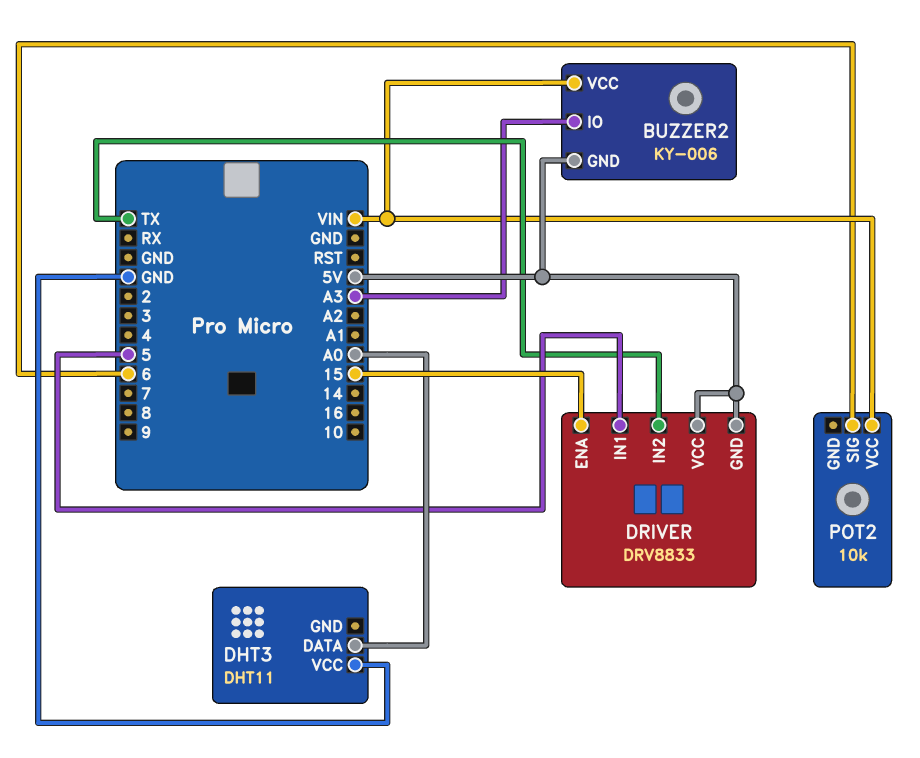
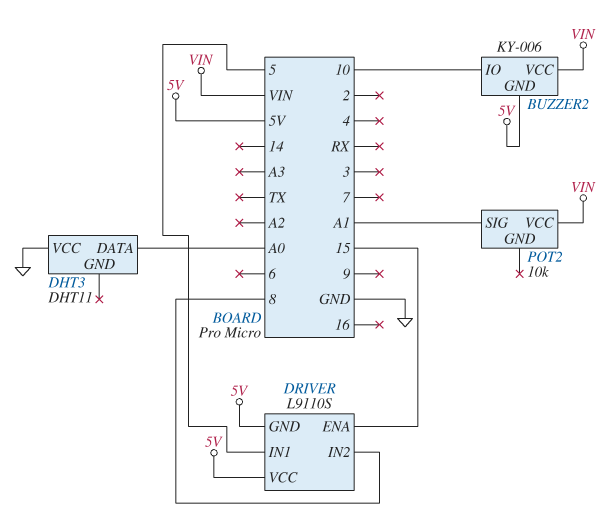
BUZZER2 pin IO: A3 -> 10
DRIVER: DRV8833 -> L9110S
DRIVER pin IN2: TX -> 8
POT2 pin SIG: 6 -> A1

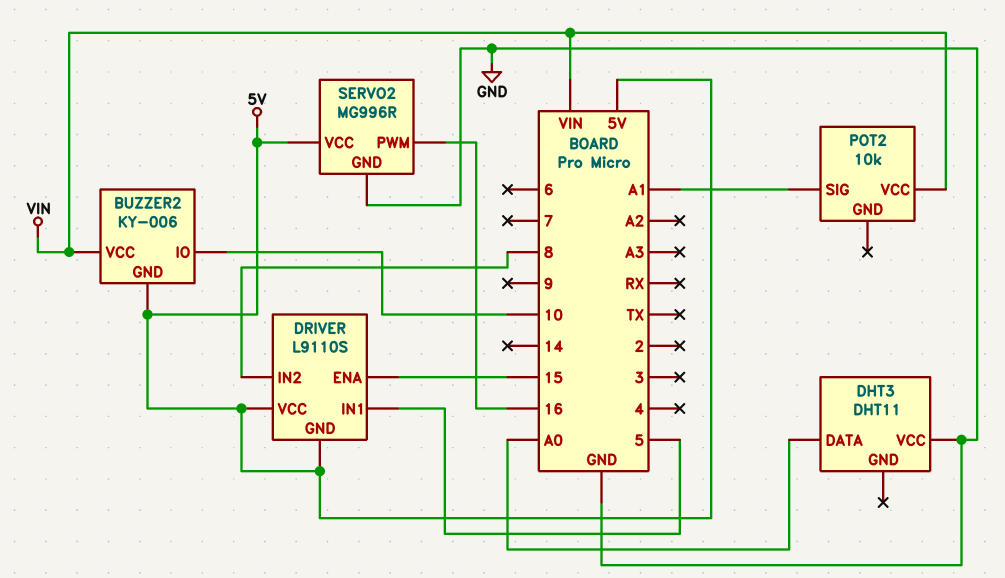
SERVO2: none -> MG996R
SERVO2 pin GND: none -> GND
SERVO2 pin PWM: none -> 16
SERVO2 pin VCC: none -> 5V

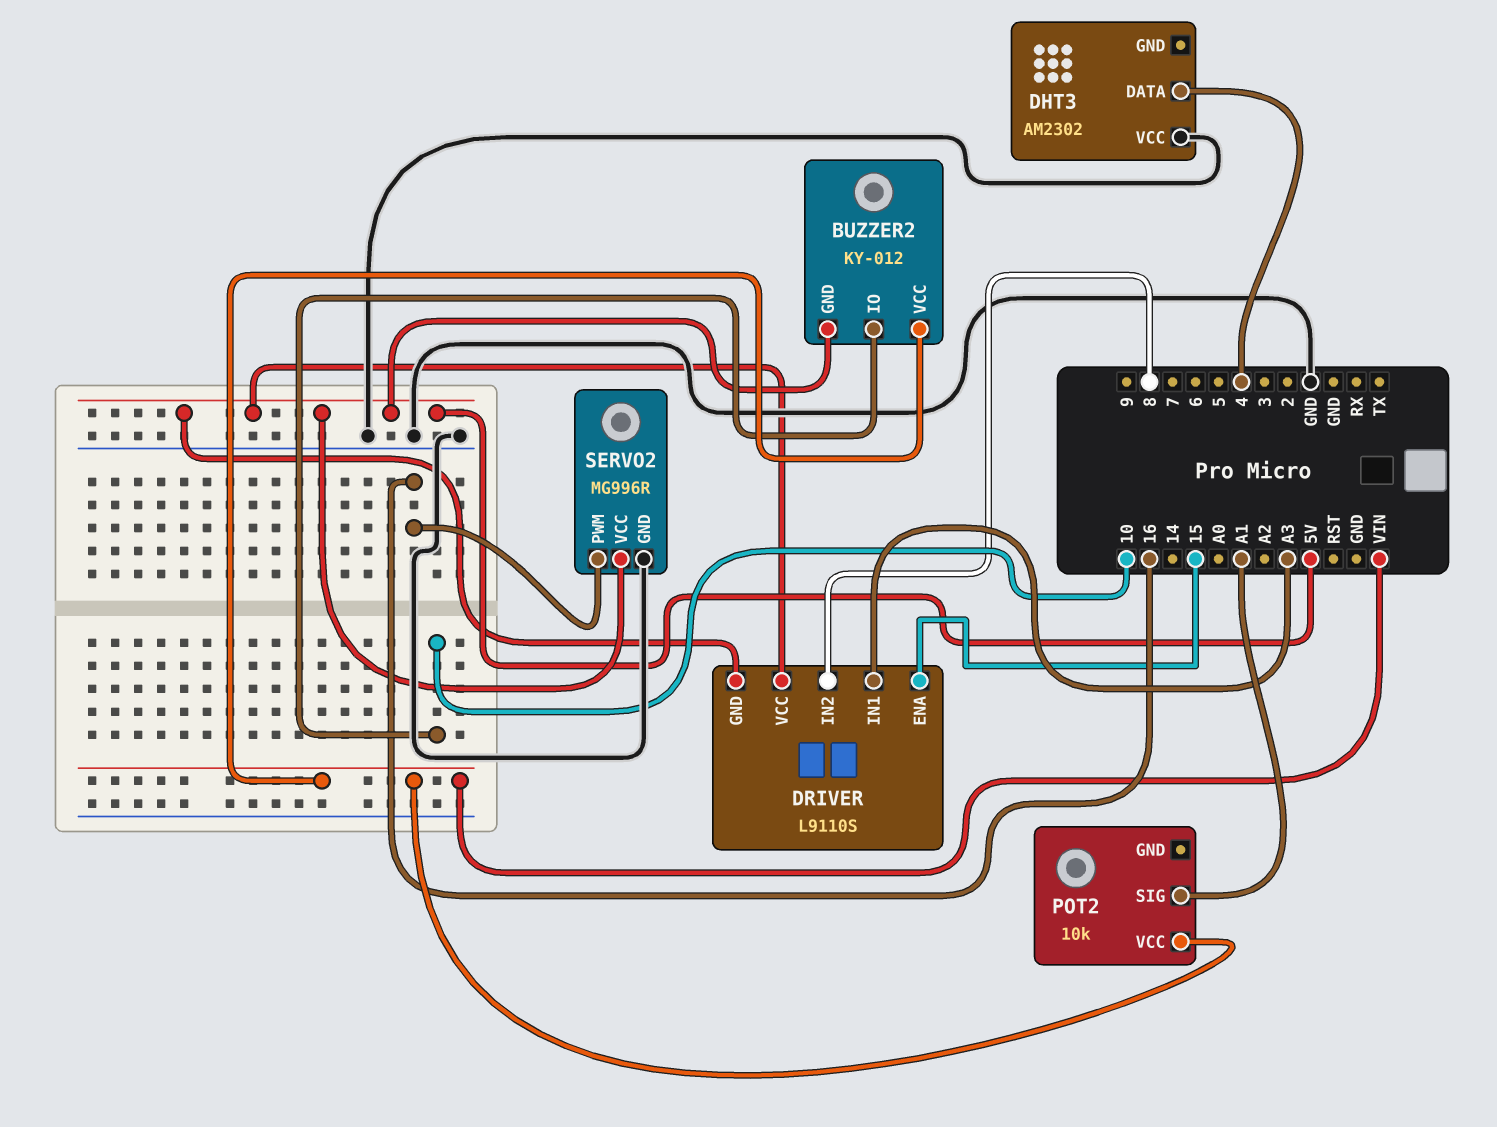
BUZZER2: KY-006 -> KY-012
DHT3: DHT11 -> AM2302
DHT3 pin DATA: A0 -> 4
DRIVER pin IN1: 5 -> A3

